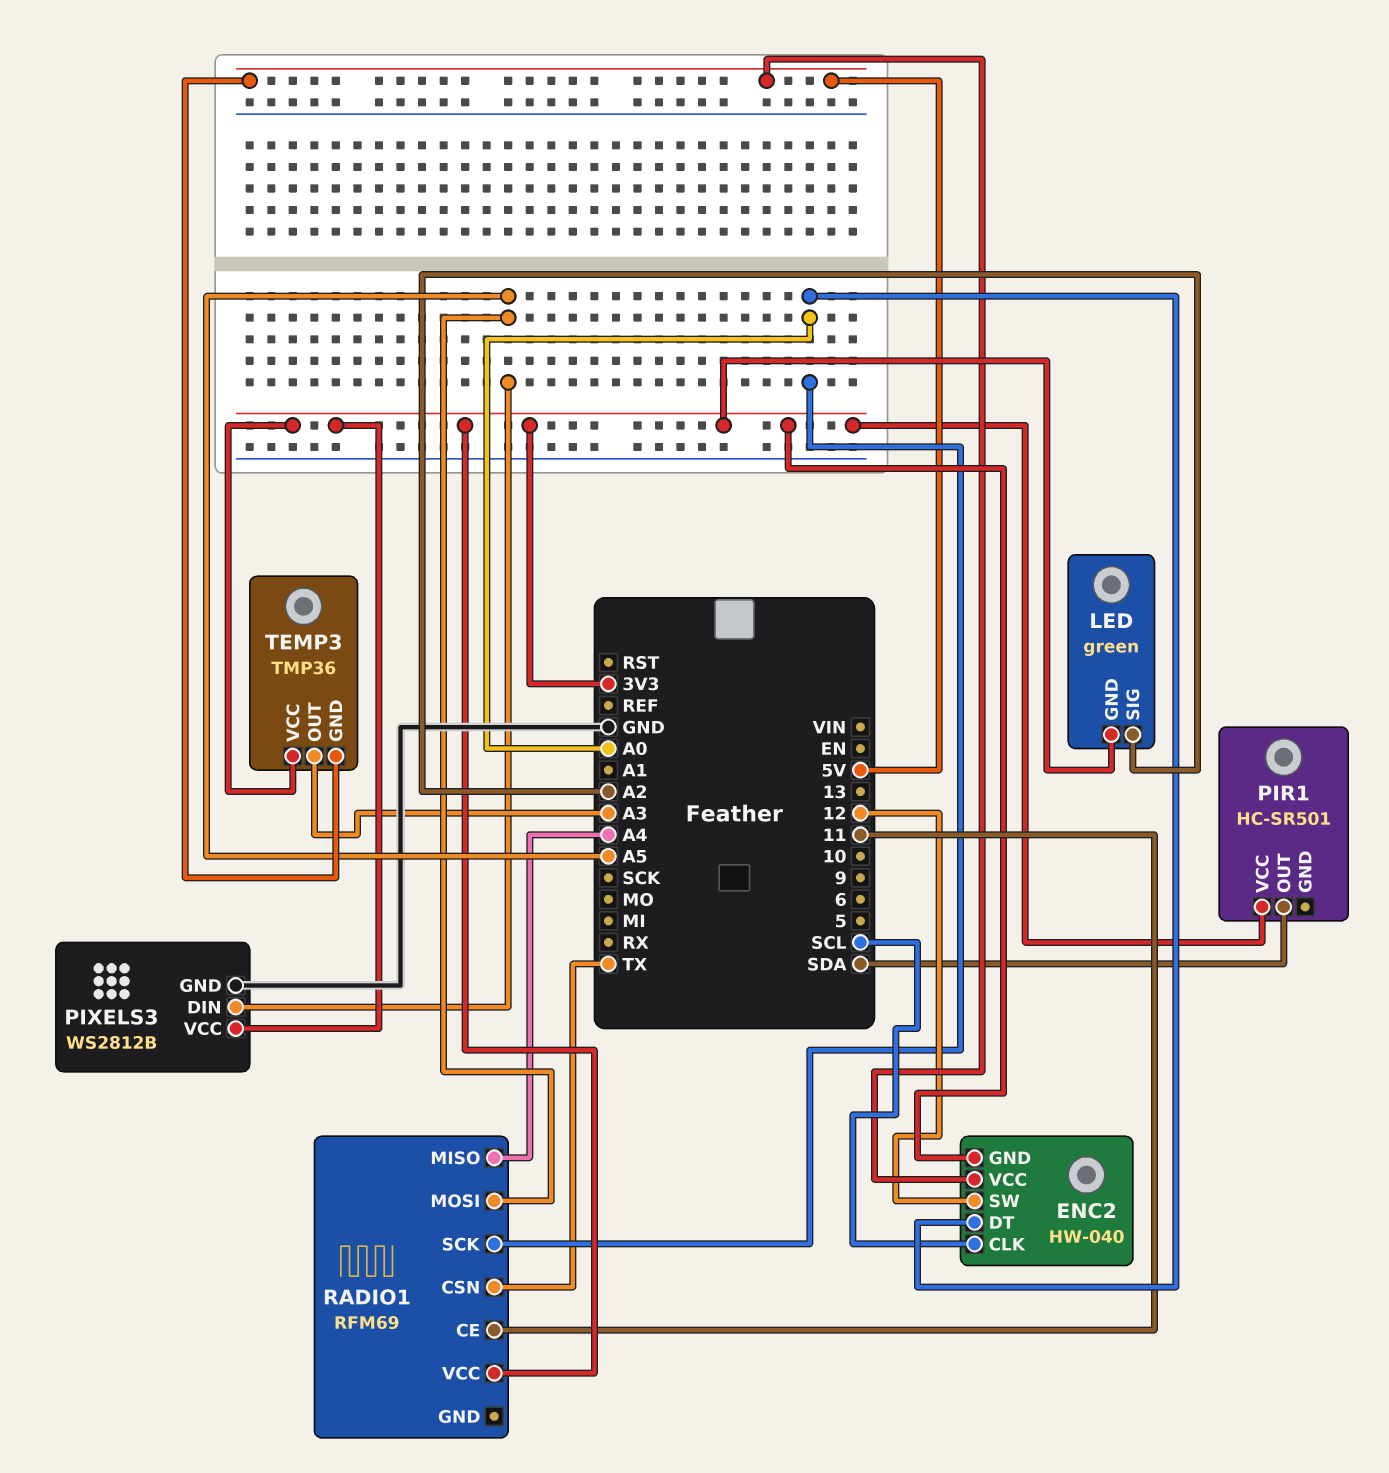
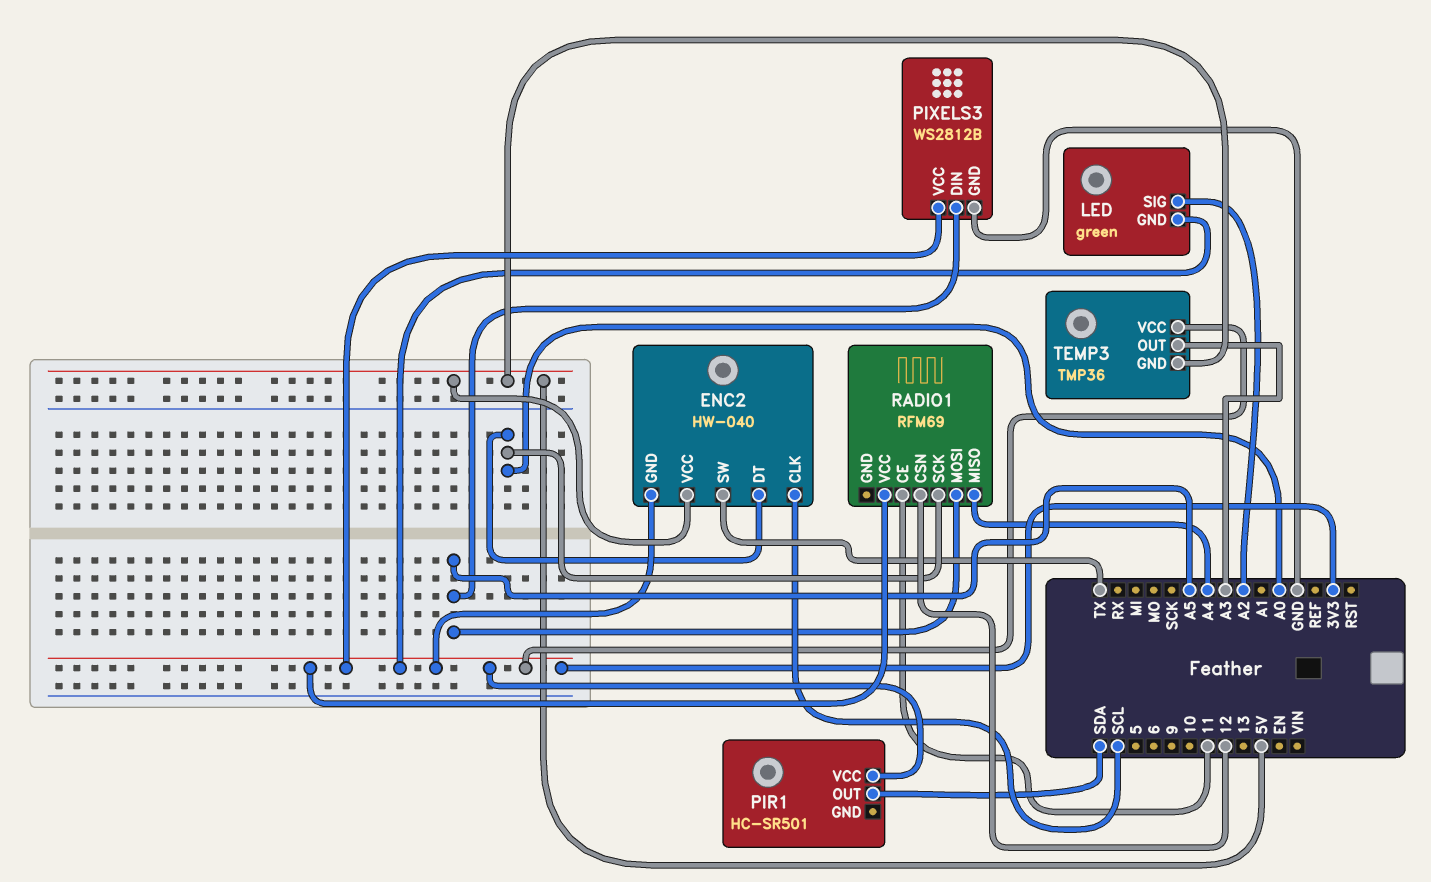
ENC2 pin SW: 12 -> TX
RADIO1 pin CSN: TX -> 12

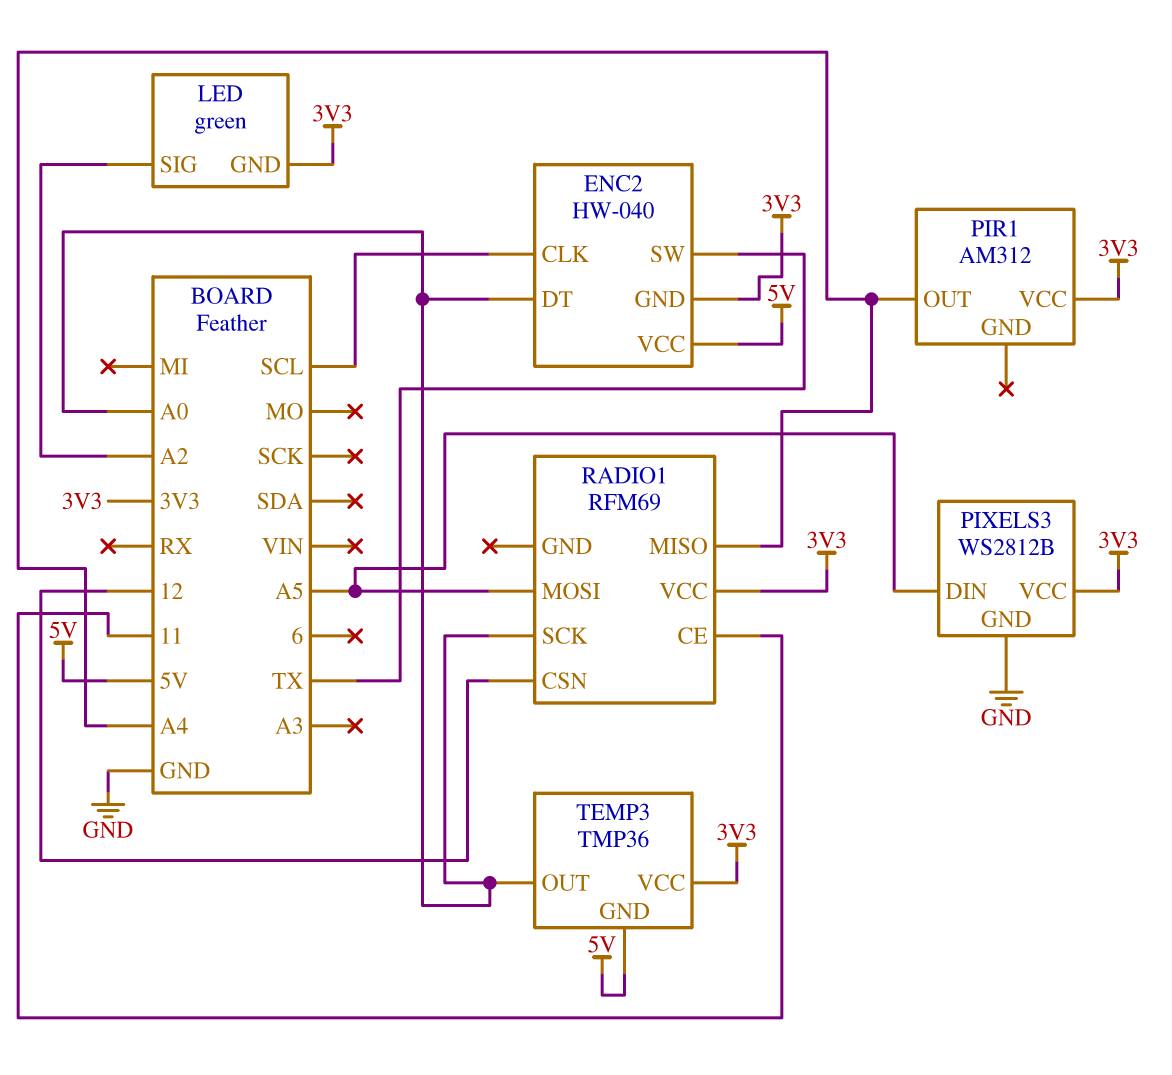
PIR1: HC-SR501 -> AM312
PIR1 pin OUT: SDA -> A4
TEMP3 pin OUT: A3 -> A0

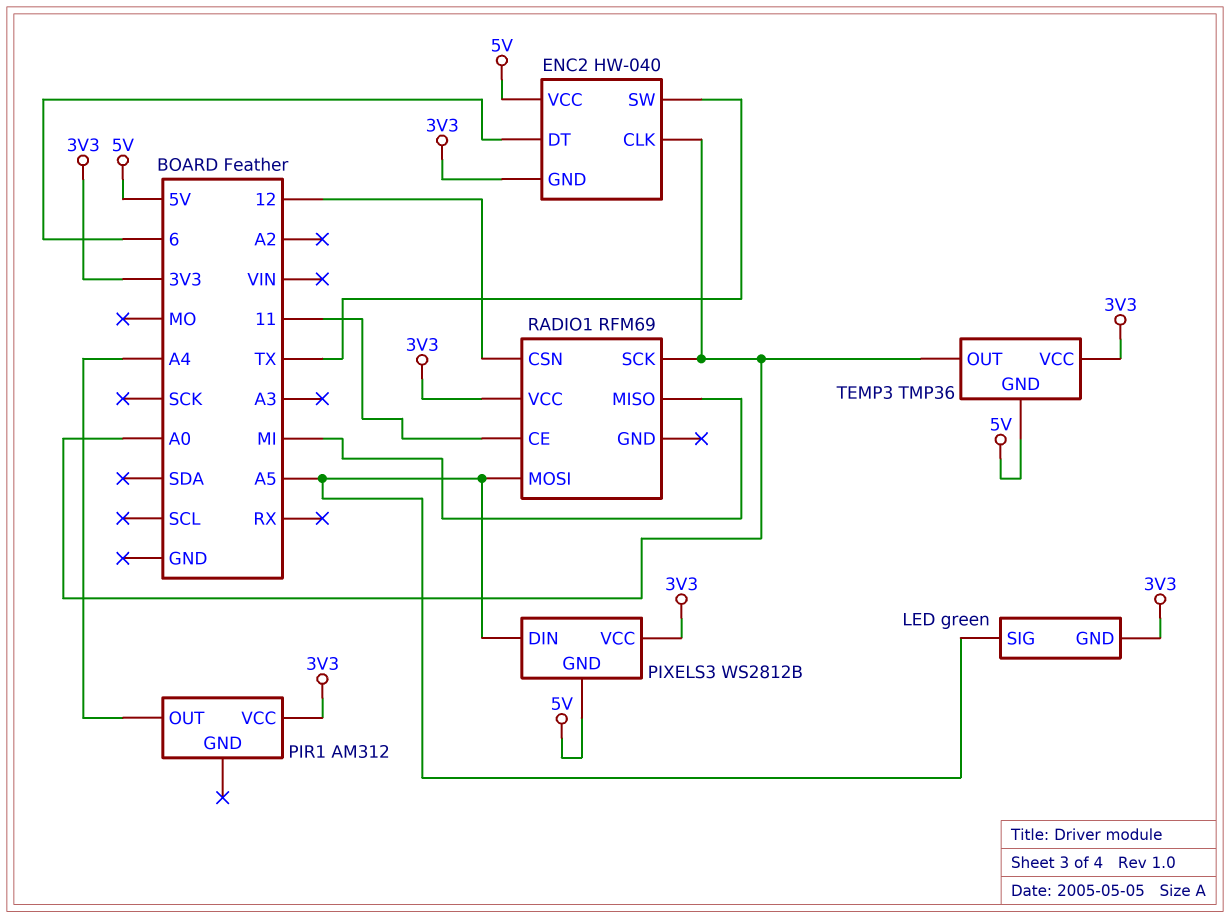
ENC2 pin CLK: SCL -> A0
ENC2 pin DT: A0 -> 6
LED pin SIG: A2 -> A5
PIXELS3 pin GND: GND -> 5V
RADIO1 pin MISO: A4 -> MI

